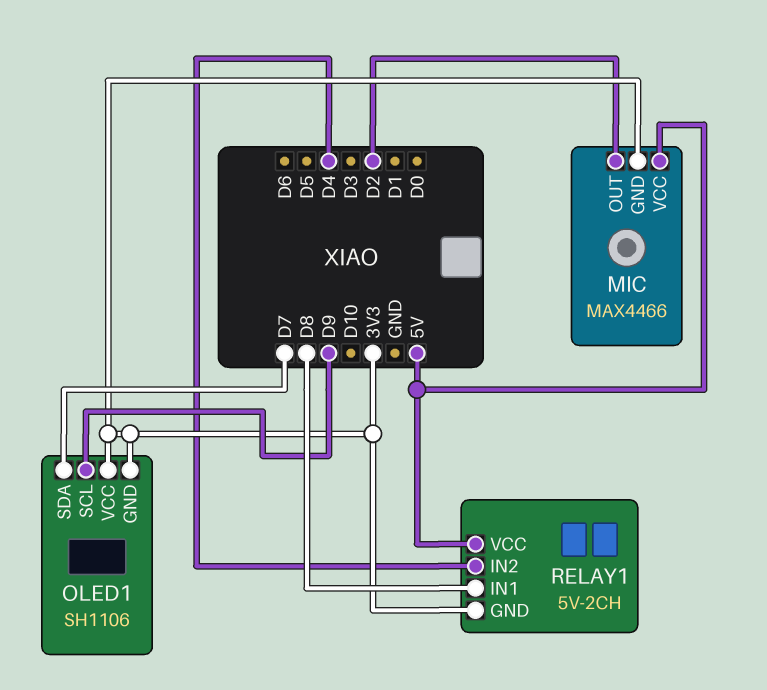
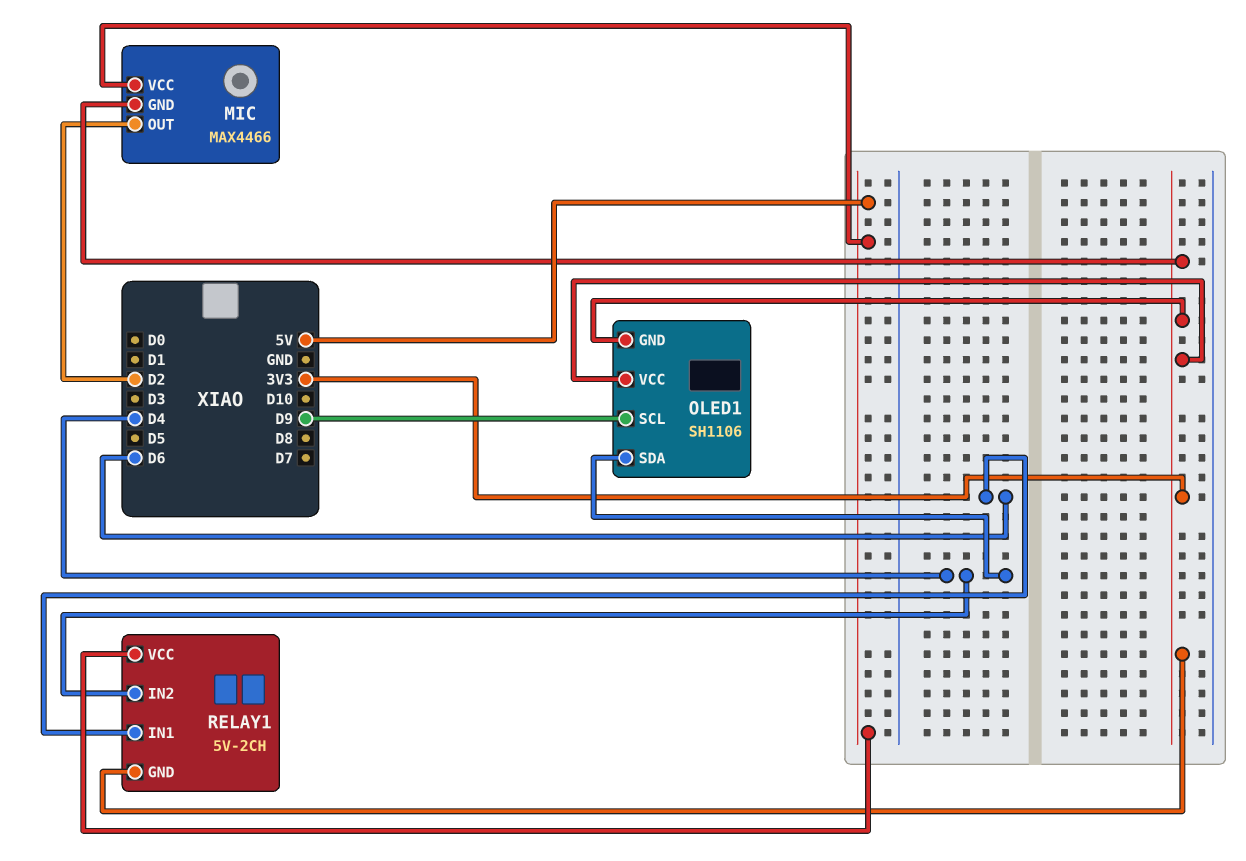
OLED1 pin SDA: D7 -> D4
RELAY1 pin IN1: D8 -> D6

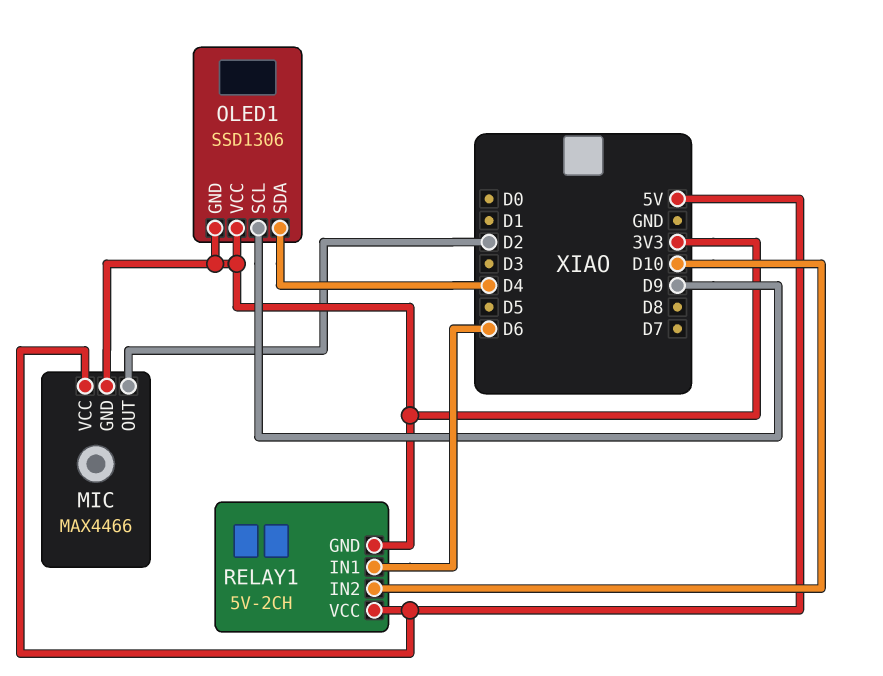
OLED1: SH1106 -> SSD1306
RELAY1 pin IN2: D4 -> D10

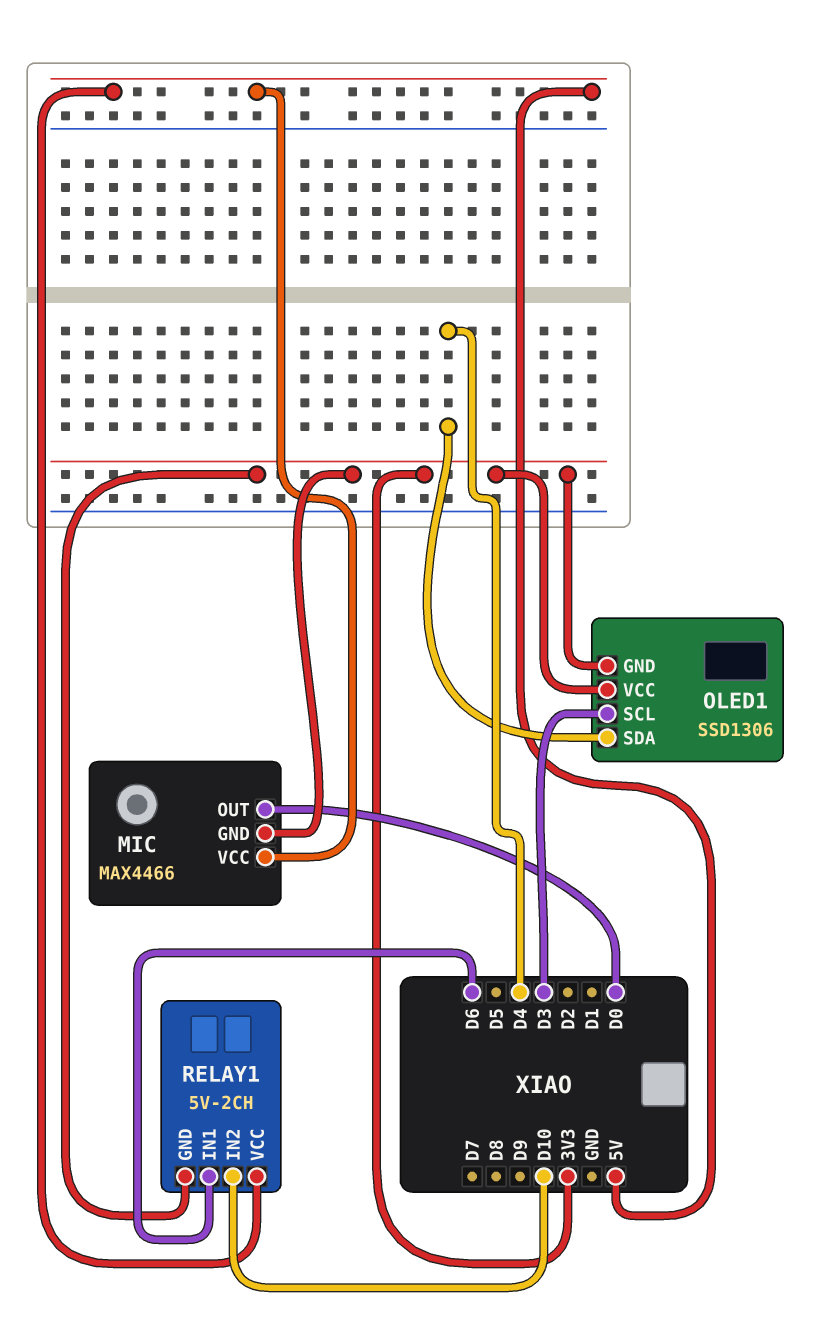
MIC pin OUT: D2 -> D0
OLED1 pin SCL: D9 -> D3

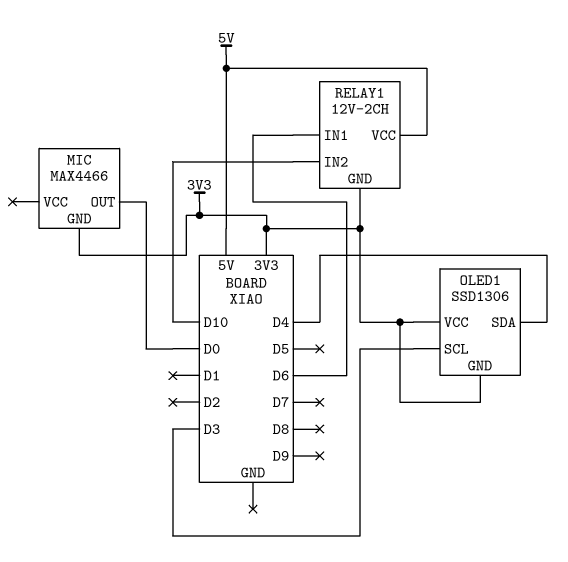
MIC pin VCC: 5V -> none
RELAY1: 5V-2CH -> 12V-2CH

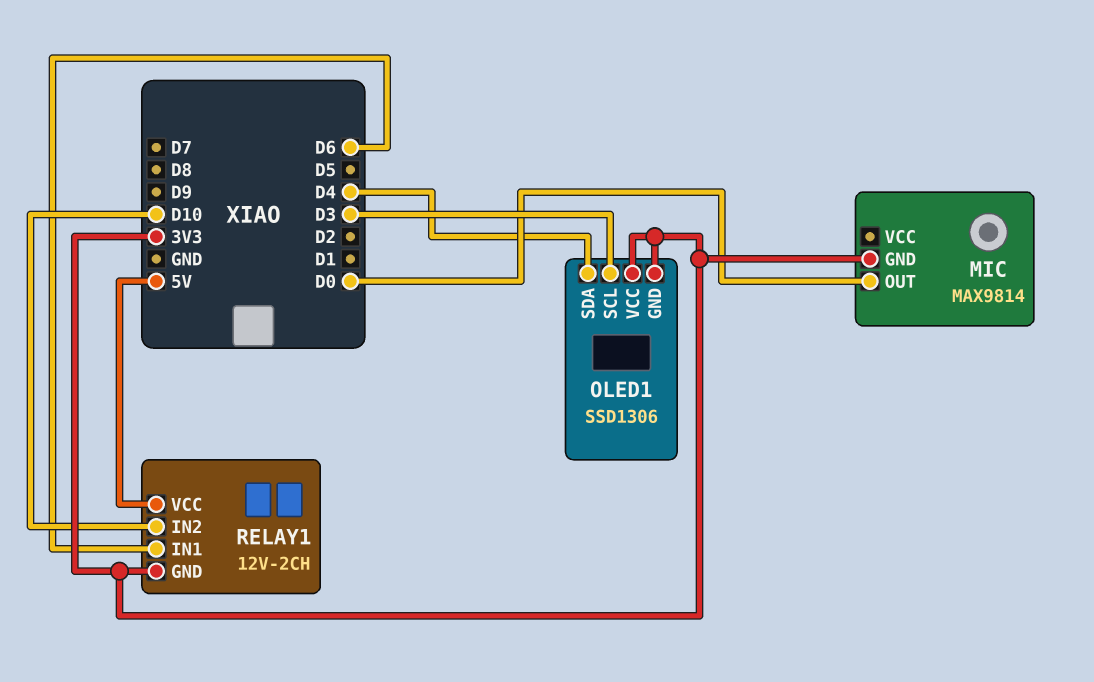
MIC: MAX4466 -> MAX9814

